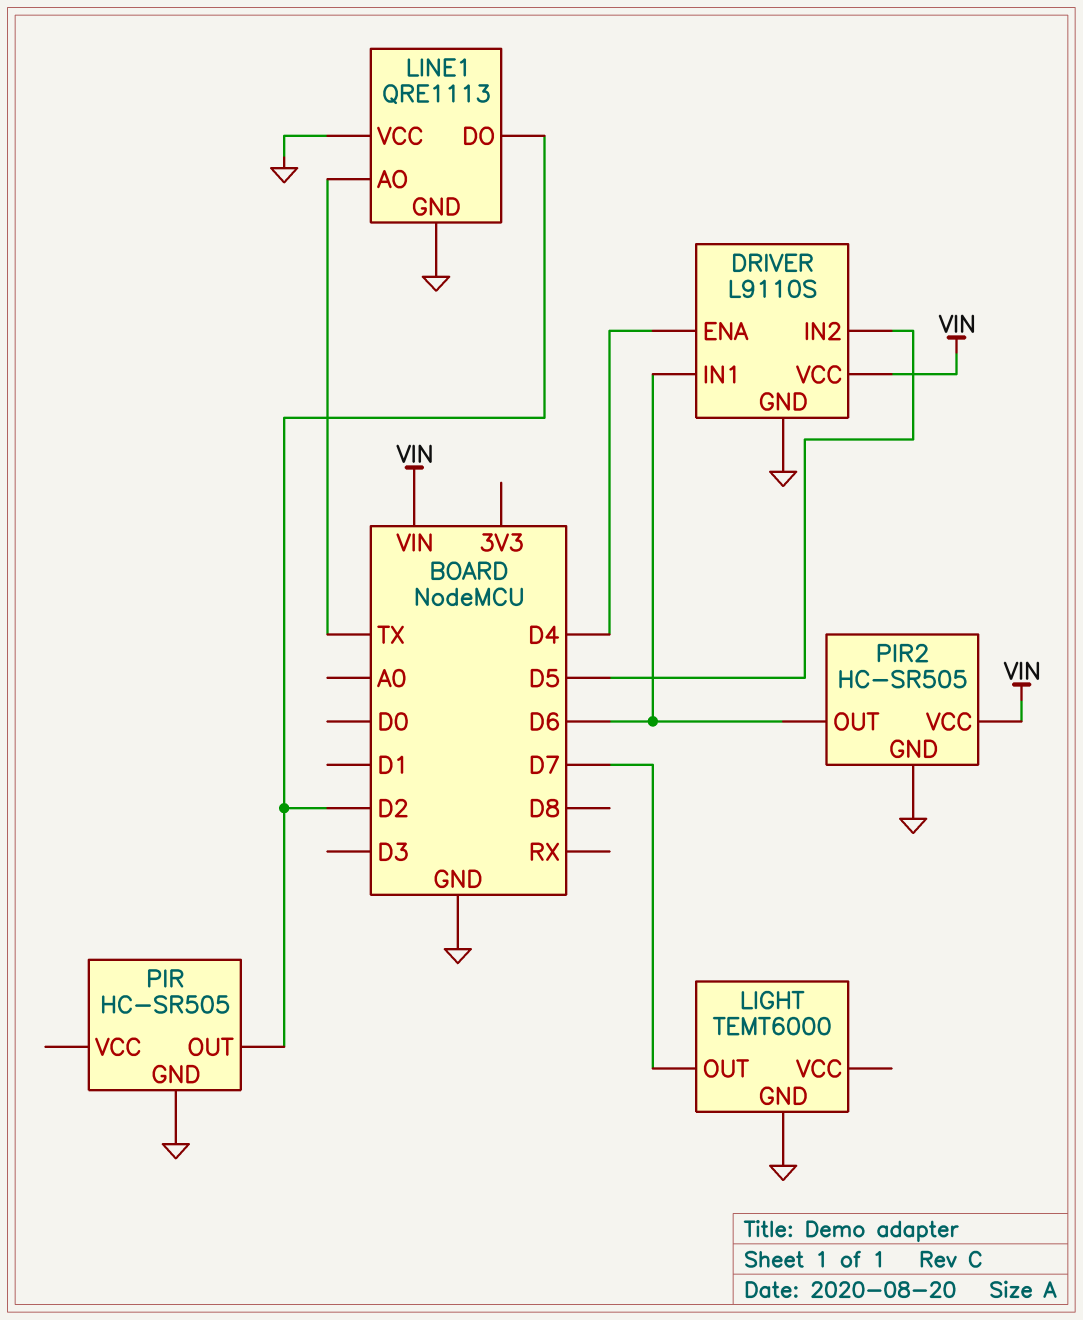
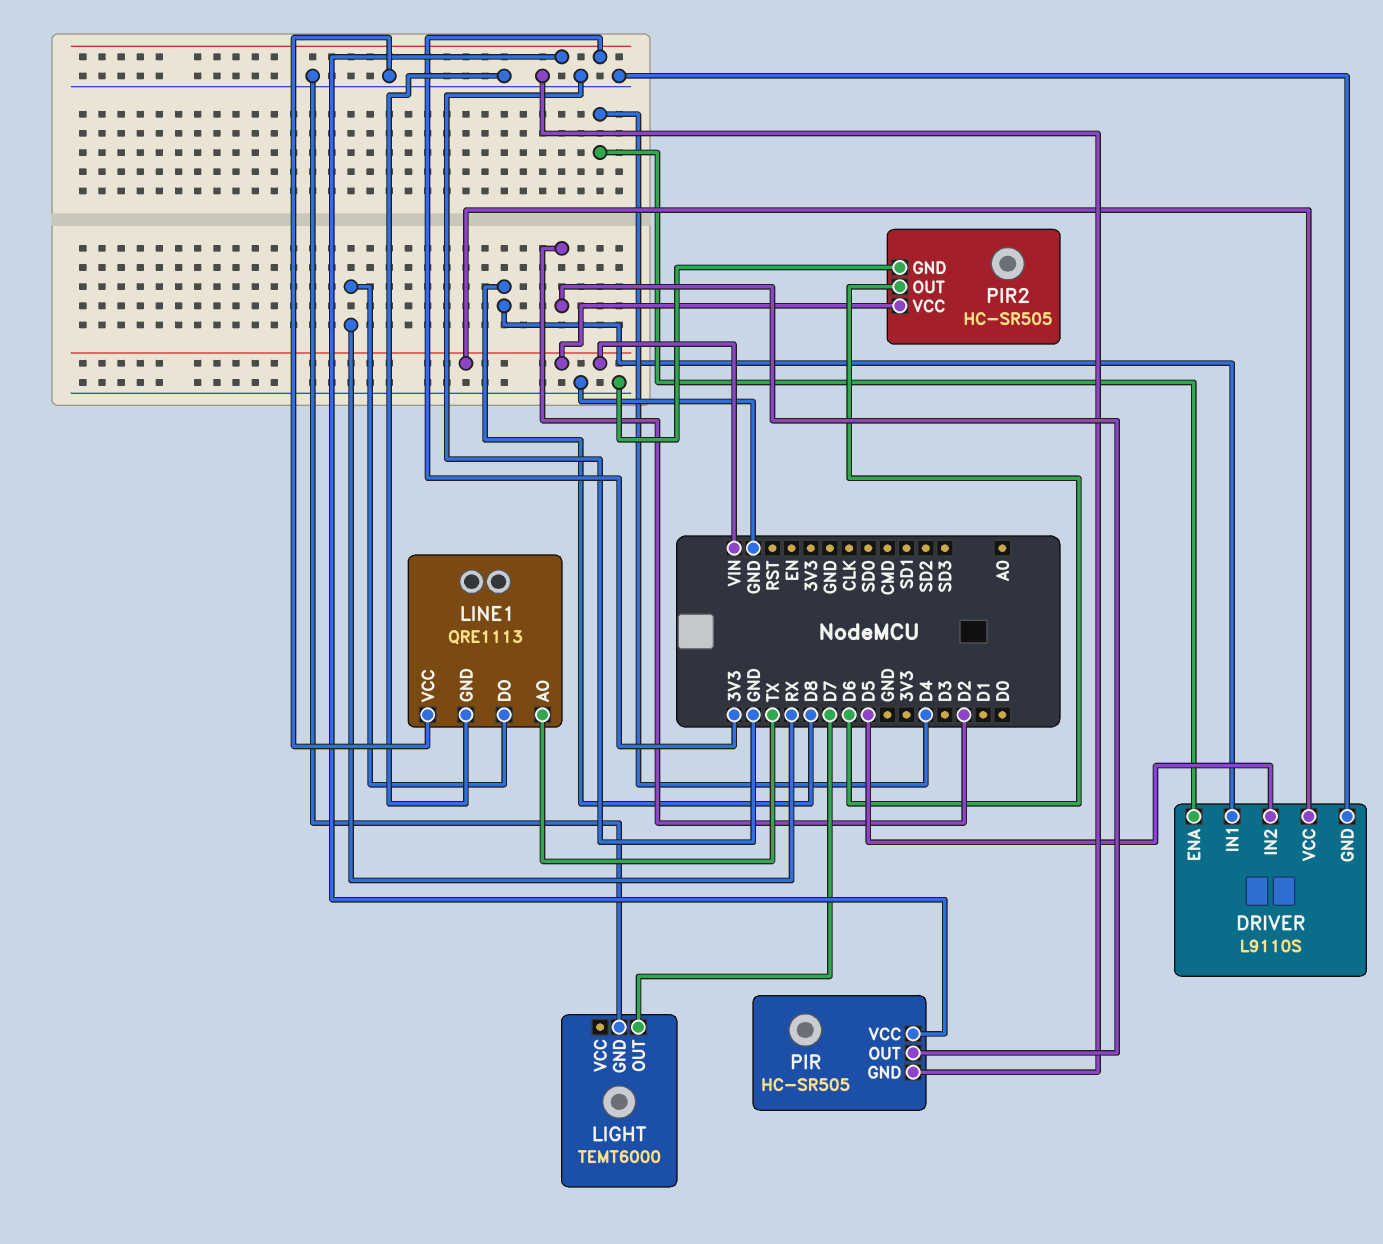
DRIVER pin IN1: D6 -> D8
LINE1 pin DO: D2 -> RX
PIR pin VCC: none -> 3V3

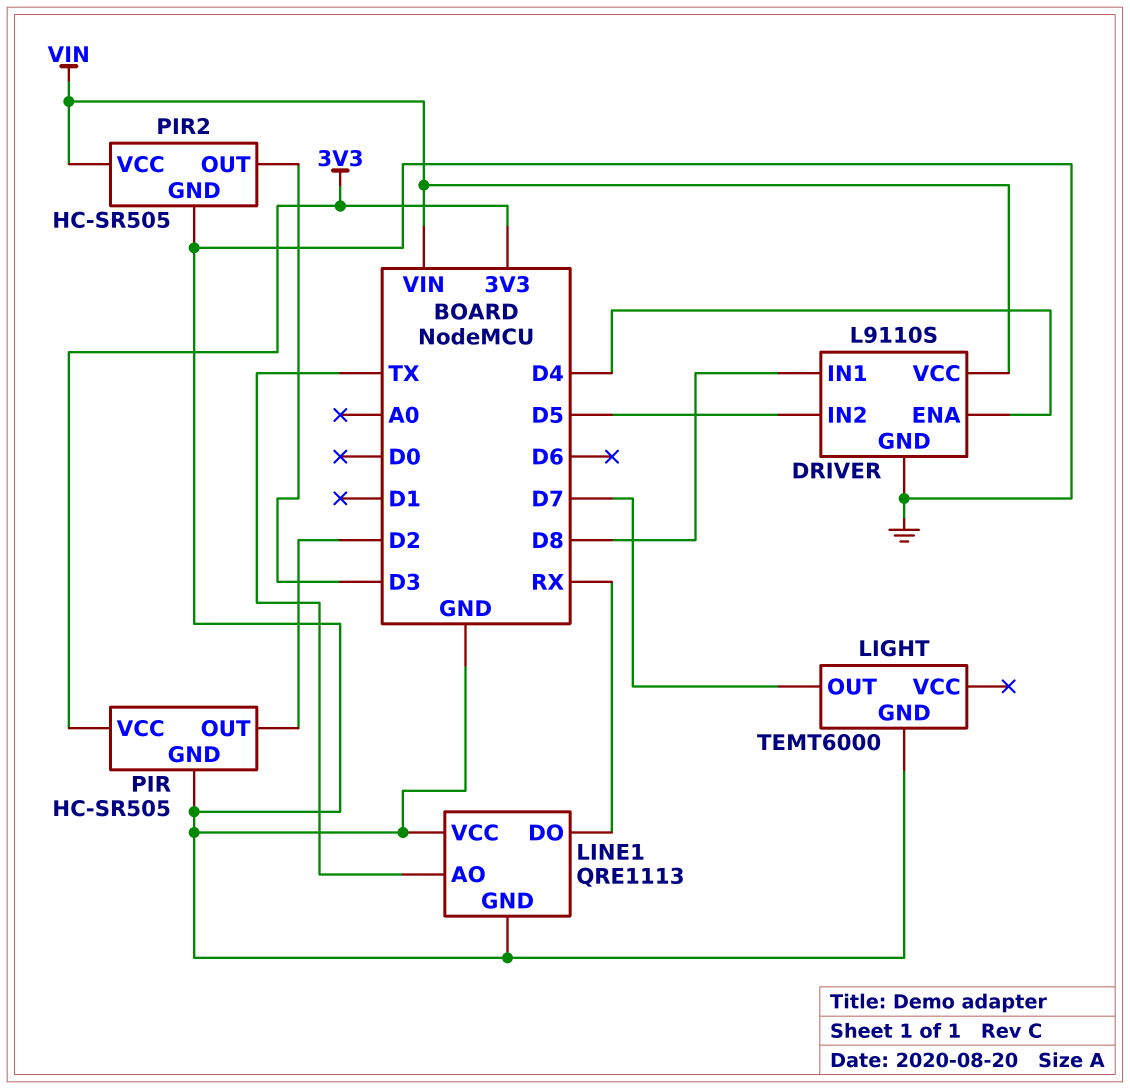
PIR2 pin OUT: D6 -> D3

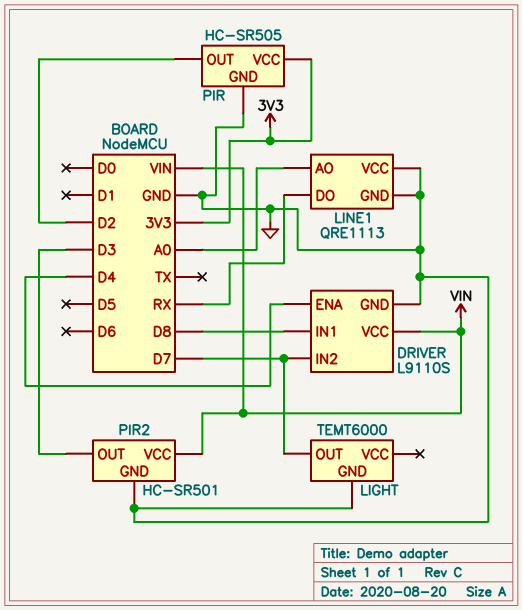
DRIVER pin IN2: D5 -> D7
LINE1 pin AO: TX -> A0
PIR2: HC-SR505 -> HC-SR501

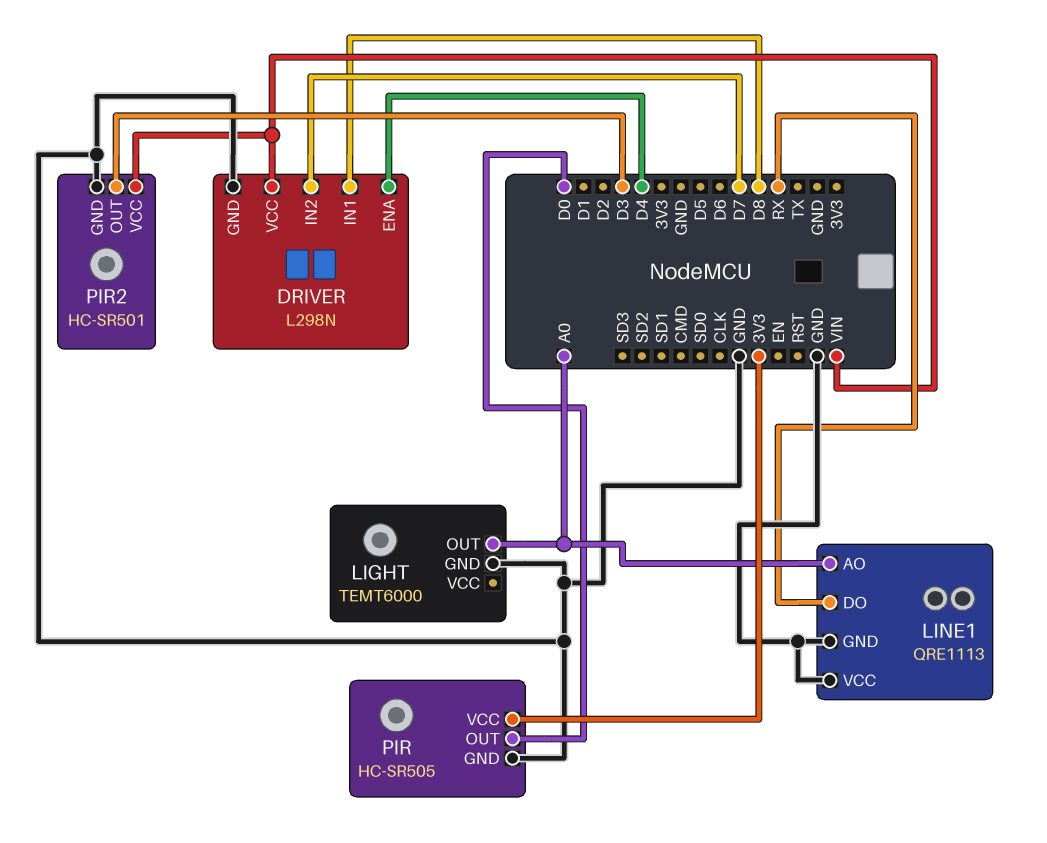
DRIVER: L9110S -> L298N
LIGHT pin OUT: D7 -> A0
PIR pin OUT: D2 -> D0

